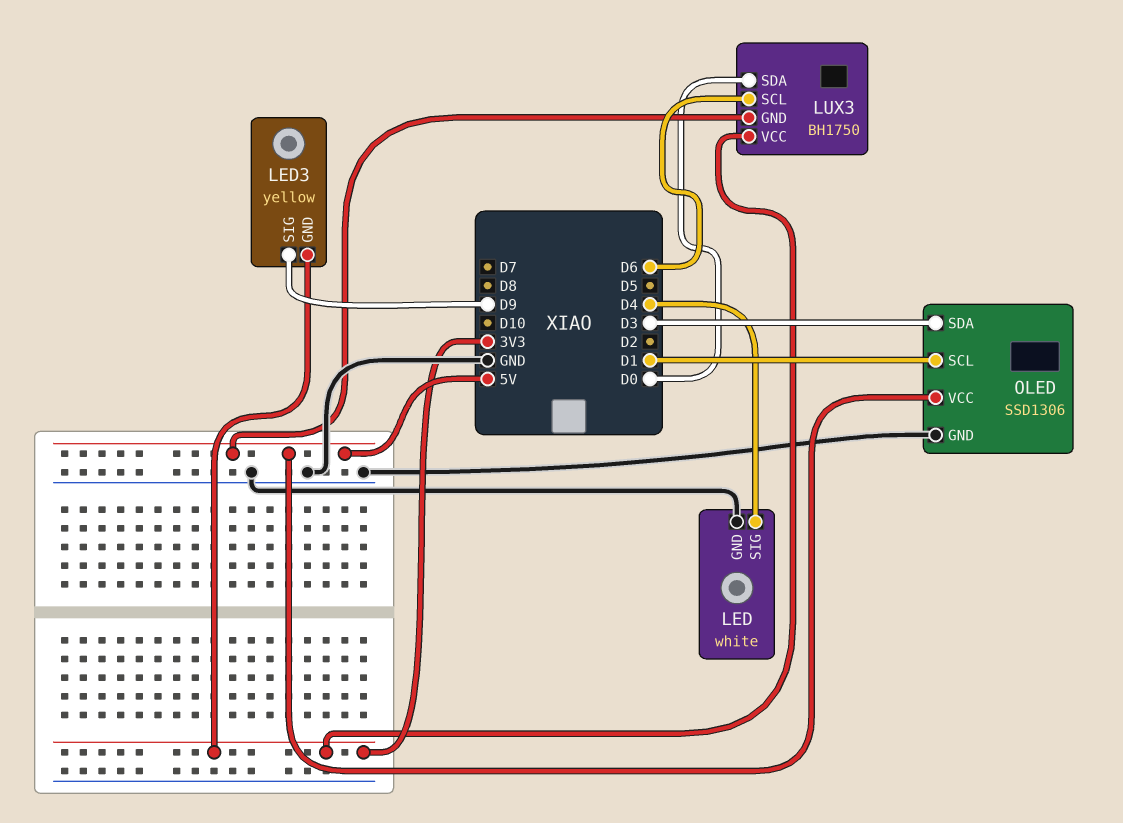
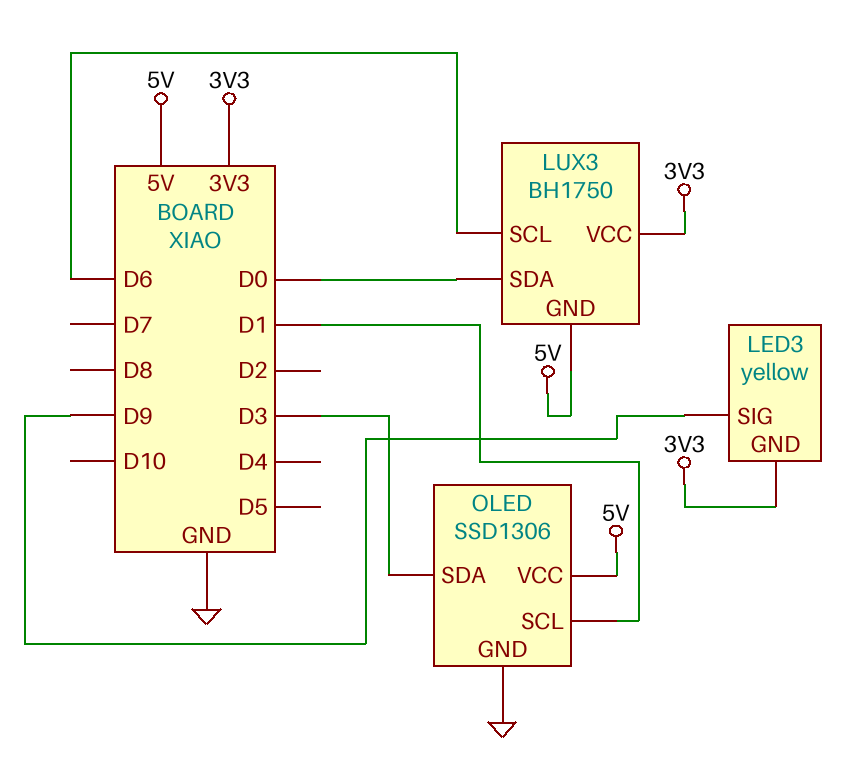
LED: white -> none
LED pin GND: GND -> none
LED pin SIG: D4 -> none

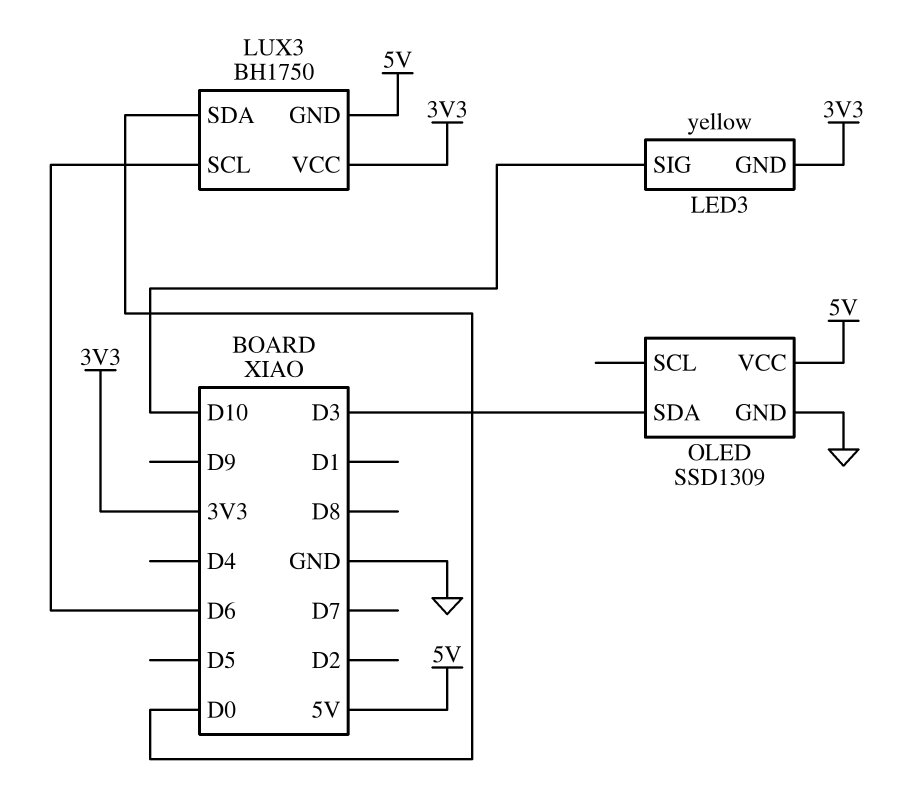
LED3 pin SIG: D9 -> D10
OLED: SSD1306 -> SSD1309
OLED pin SCL: D1 -> none

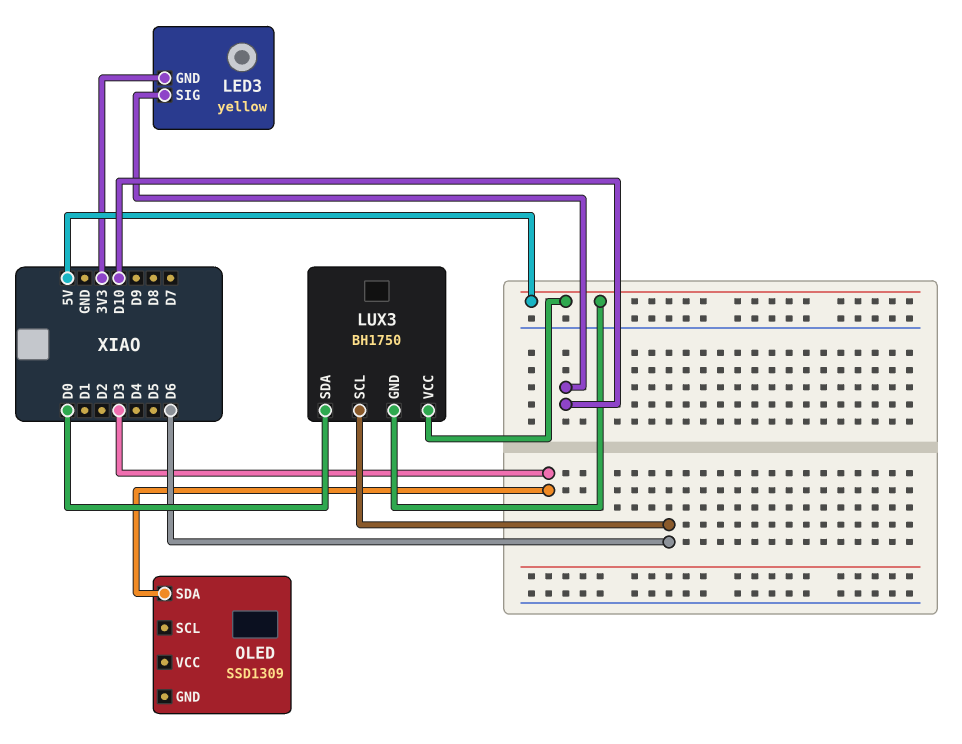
LUX3 pin VCC: 3V3 -> 5V
OLED pin GND: GND -> none
OLED pin VCC: 5V -> none

